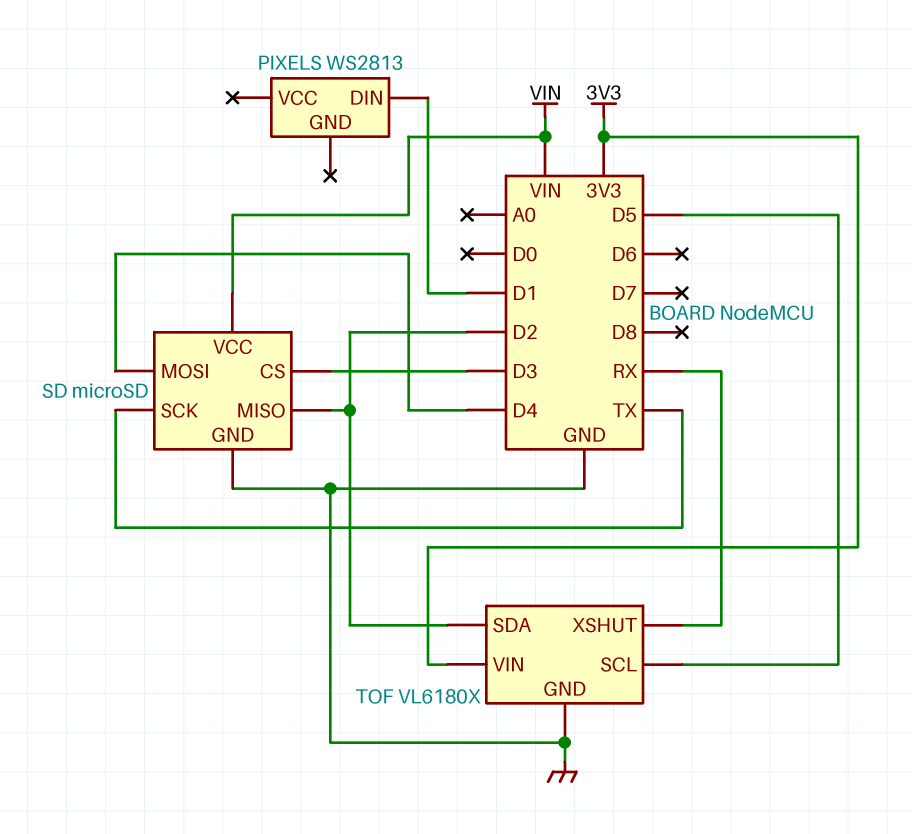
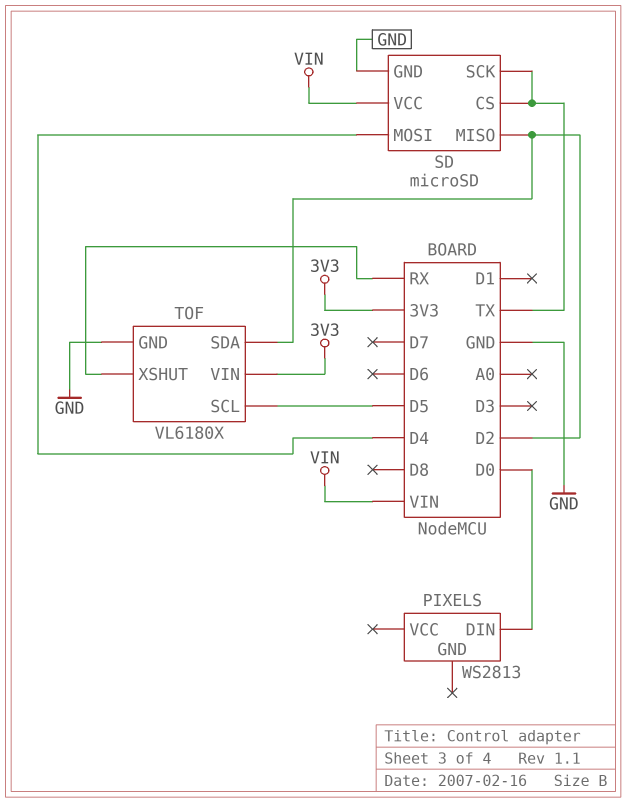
PIXELS pin DIN: D1 -> D0
SD pin CS: D3 -> TX

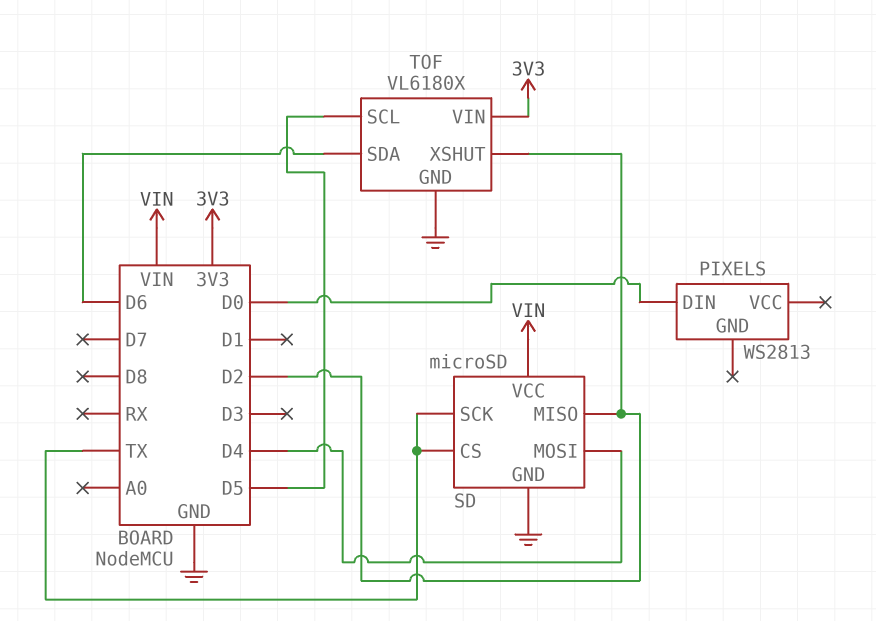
TOF pin SDA: D2 -> D6
TOF pin XSHUT: RX -> D2

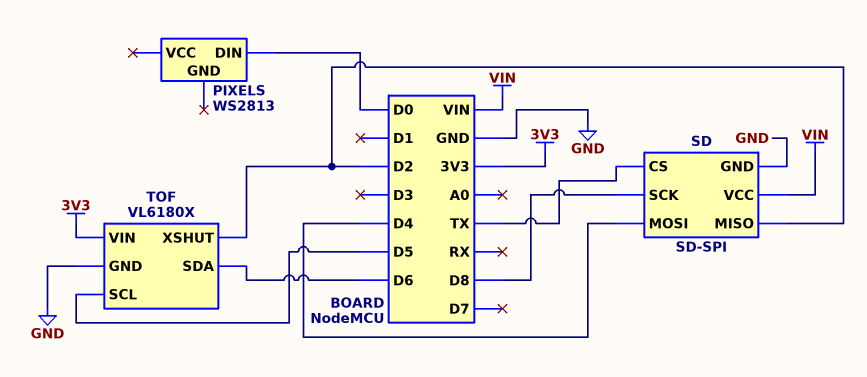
SD: microSD -> SD-SPI
SD pin SCK: TX -> D8

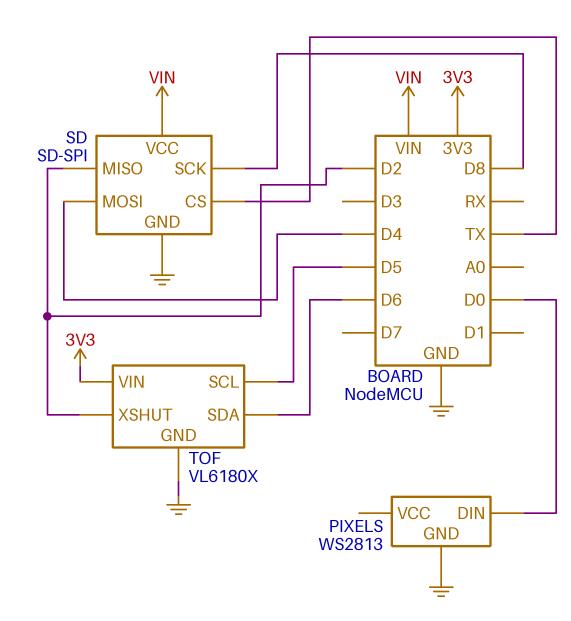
PIXELS pin GND: none -> GND

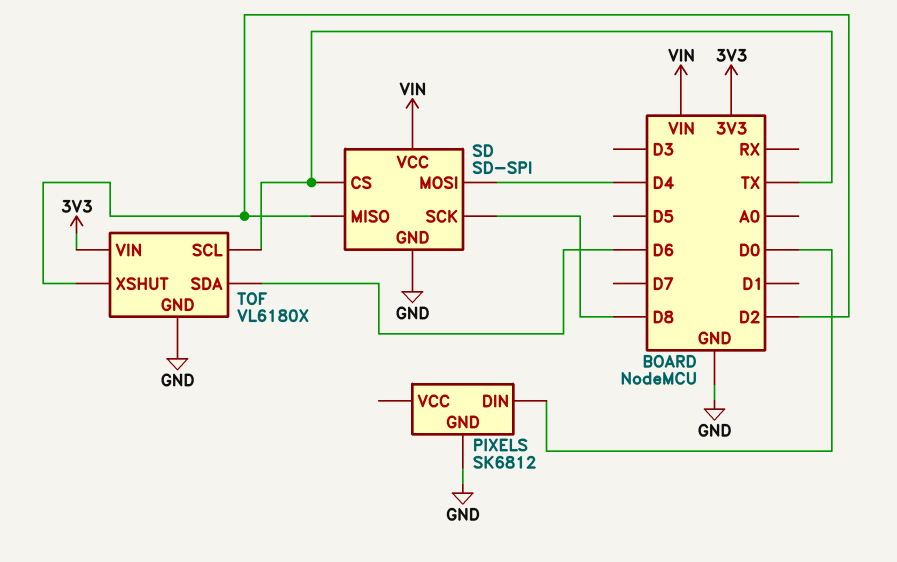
PIXELS: WS2813 -> SK6812
TOF pin SCL: D5 -> TX

